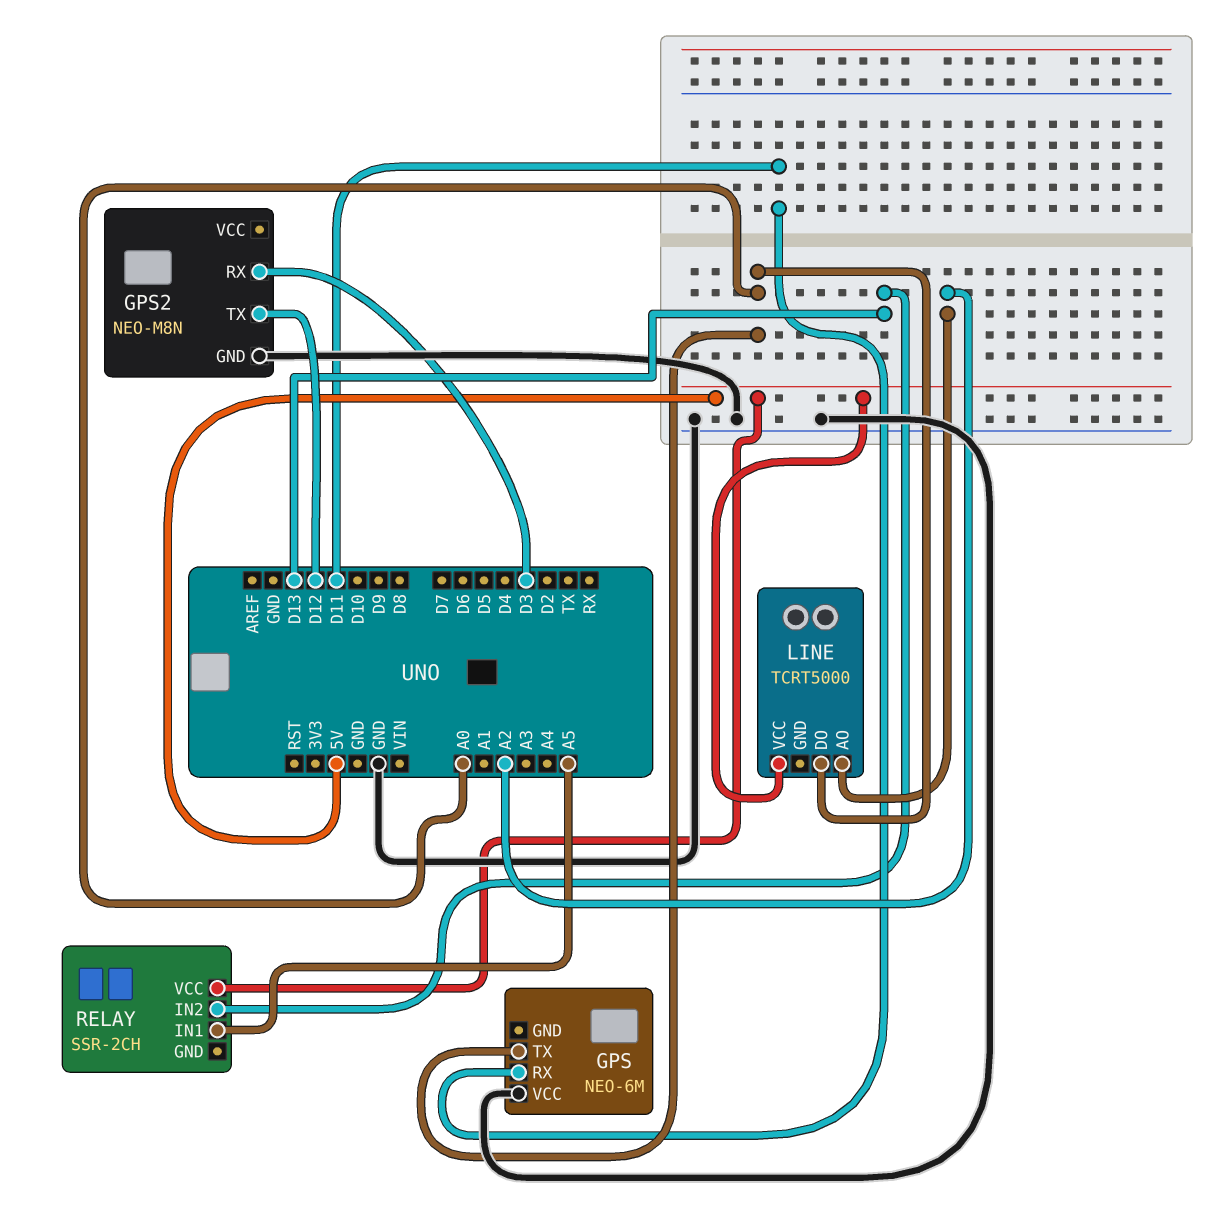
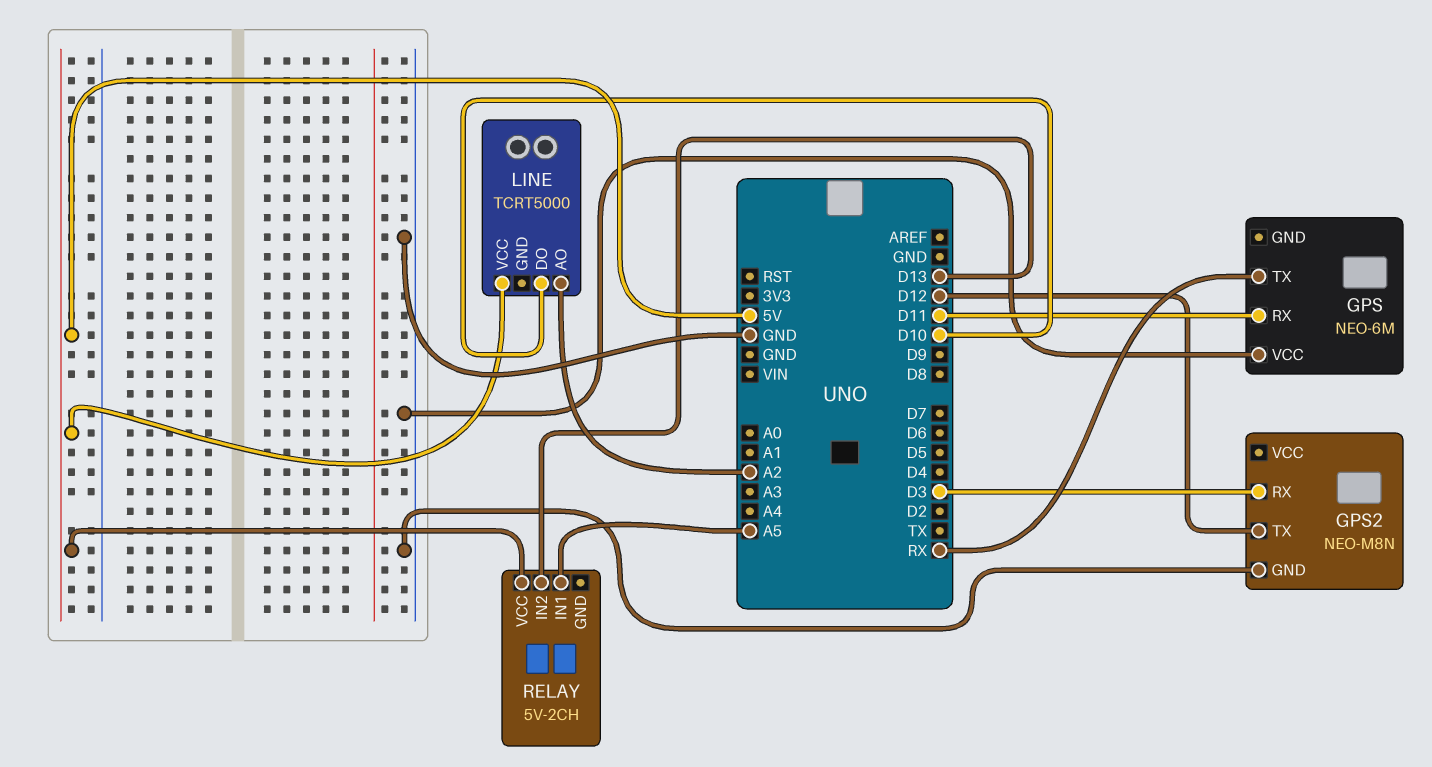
GPS pin TX: A0 -> RX
LINE pin DO: A0 -> D10
RELAY: SSR-2CH -> 5V-2CH

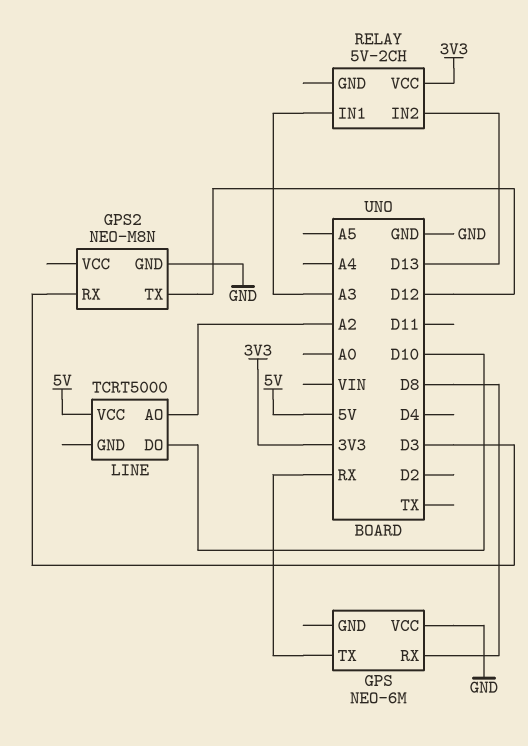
GPS pin RX: D11 -> D8
RELAY pin IN1: A5 -> A3
RELAY pin VCC: 5V -> 3V3

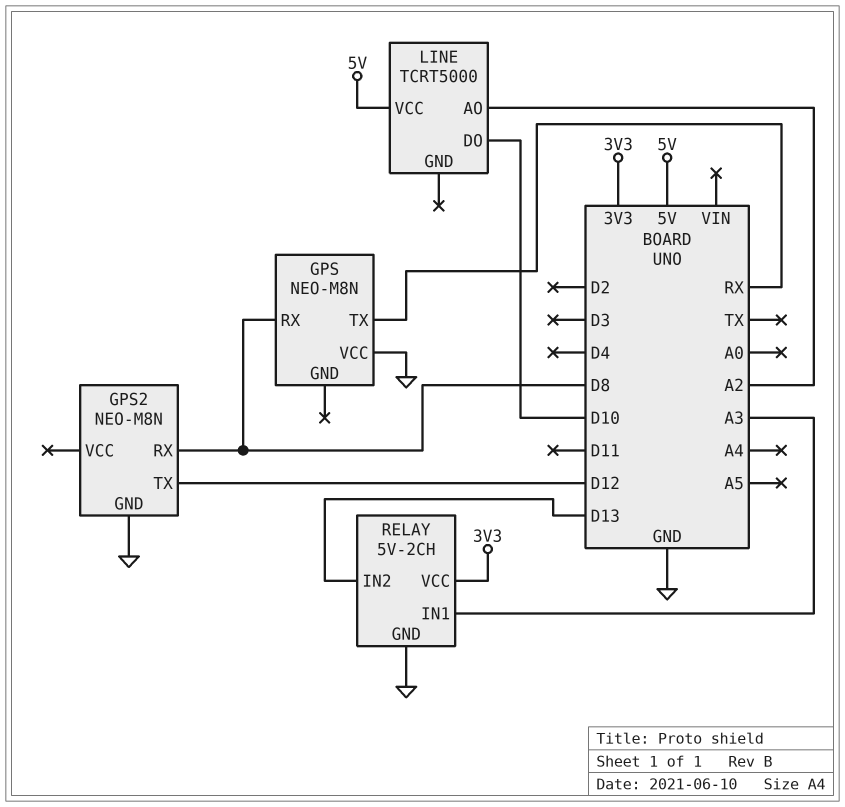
GPS: NEO-6M -> NEO-M8N
GPS2 pin RX: D3 -> D8
RELAY pin GND: none -> GND

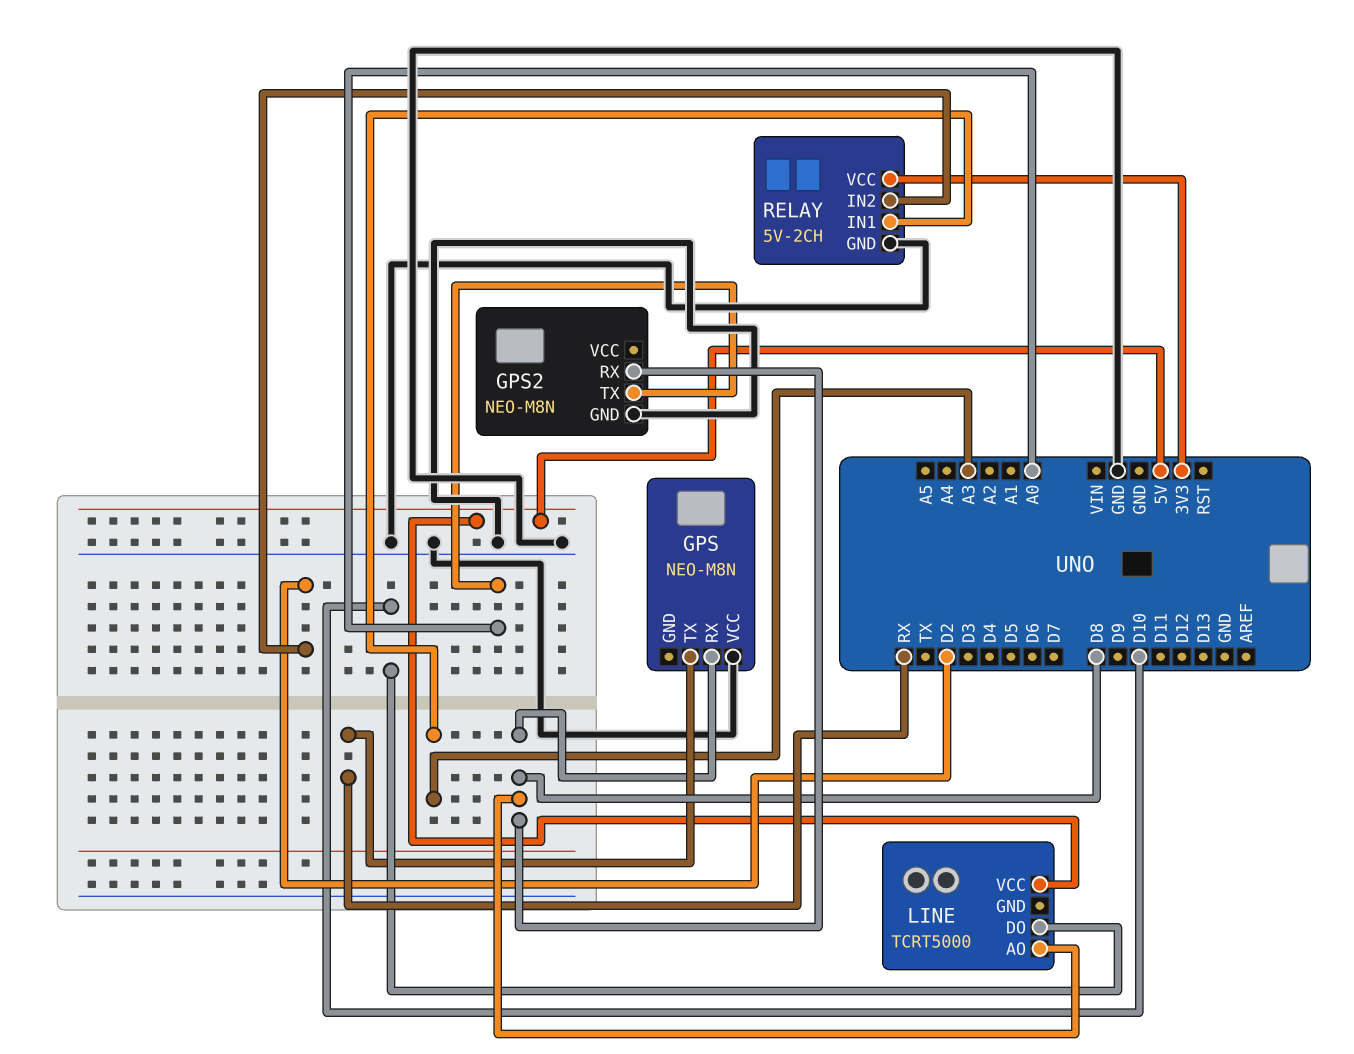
GPS2 pin TX: D12 -> A0
LINE pin AO: A2 -> D8
RELAY pin IN2: D13 -> D2

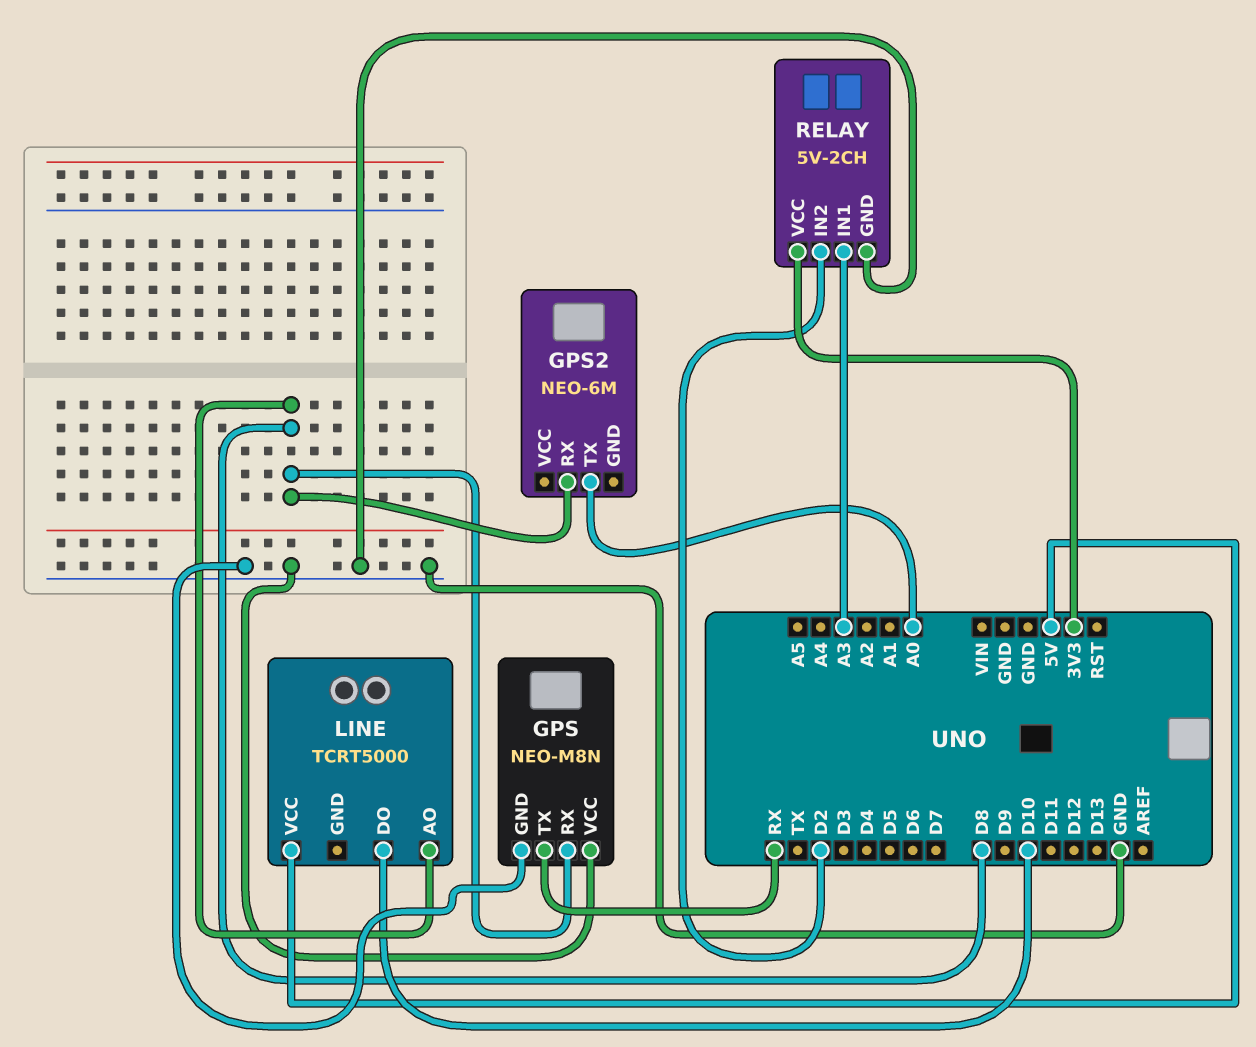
GPS pin GND: none -> GND
GPS2: NEO-M8N -> NEO-6M
GPS2 pin GND: GND -> none

